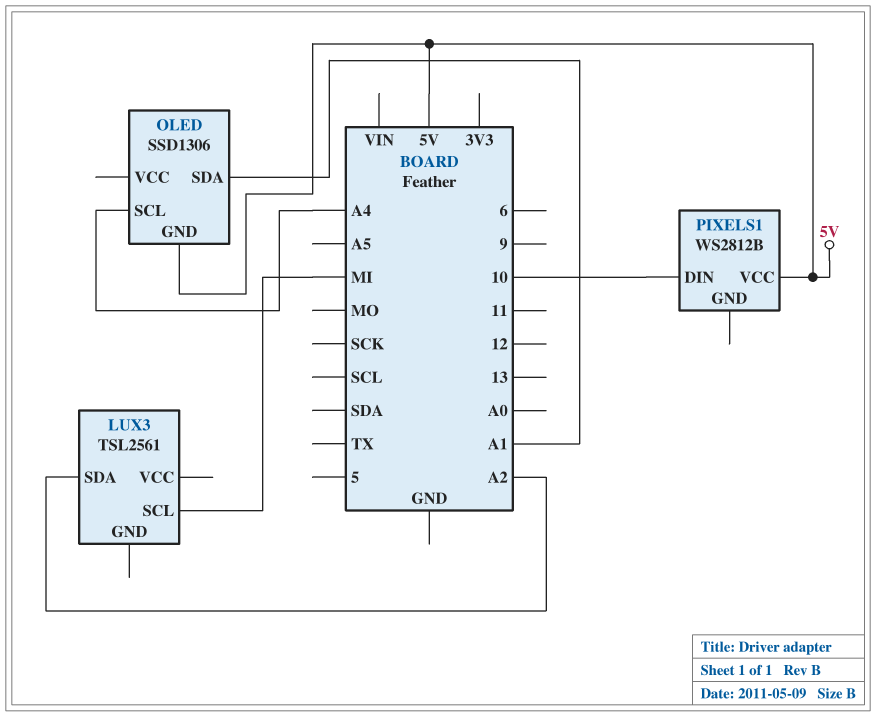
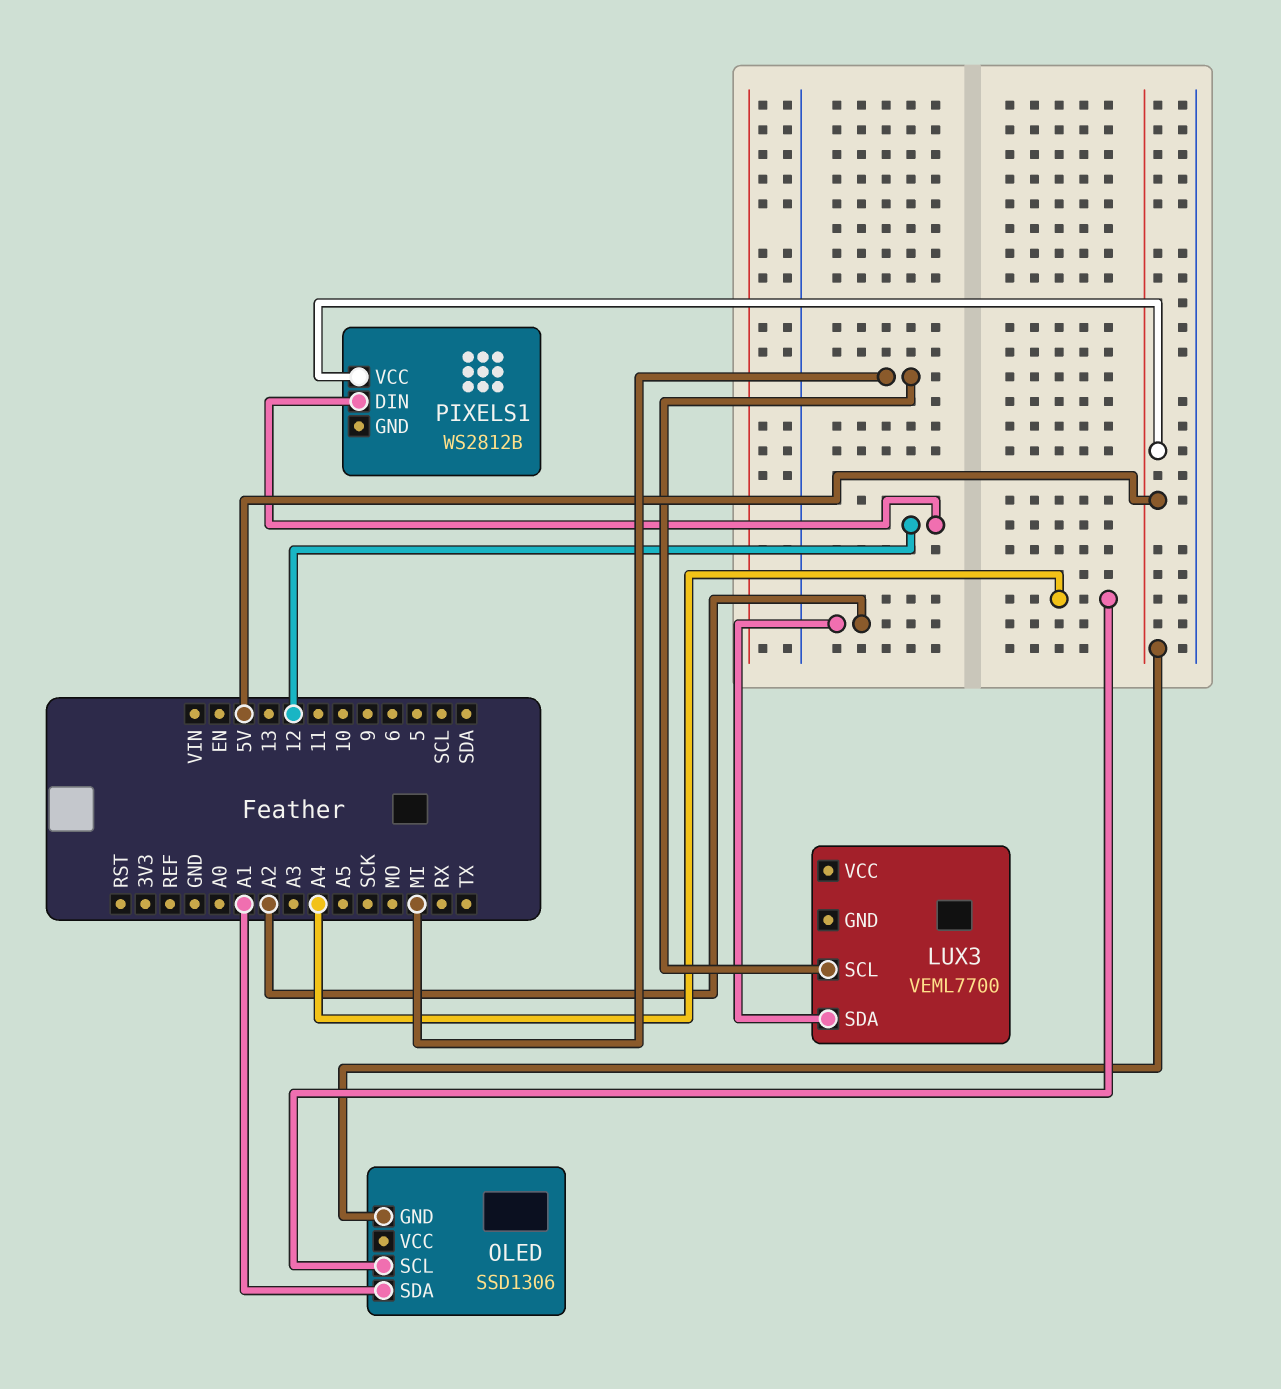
LUX3: TSL2561 -> VEML7700
PIXELS1 pin DIN: 10 -> 12

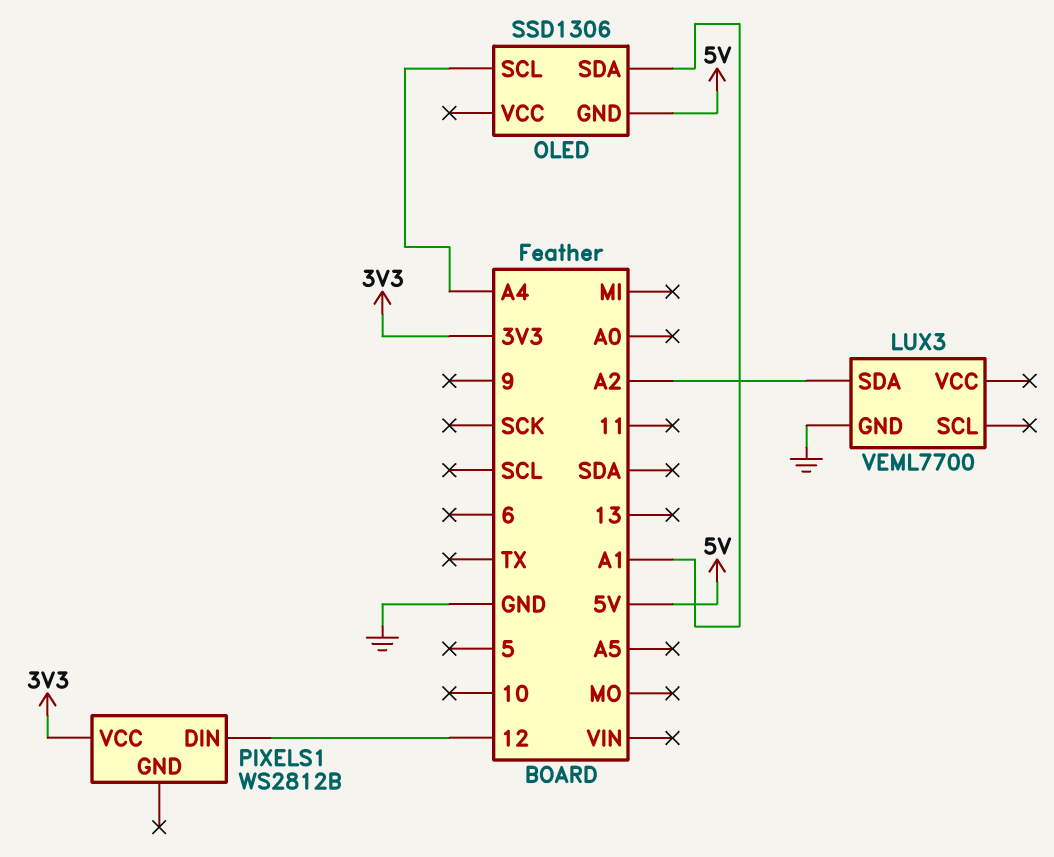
LUX3 pin GND: none -> GND
LUX3 pin SCL: MI -> none
PIXELS1 pin VCC: 5V -> 3V3

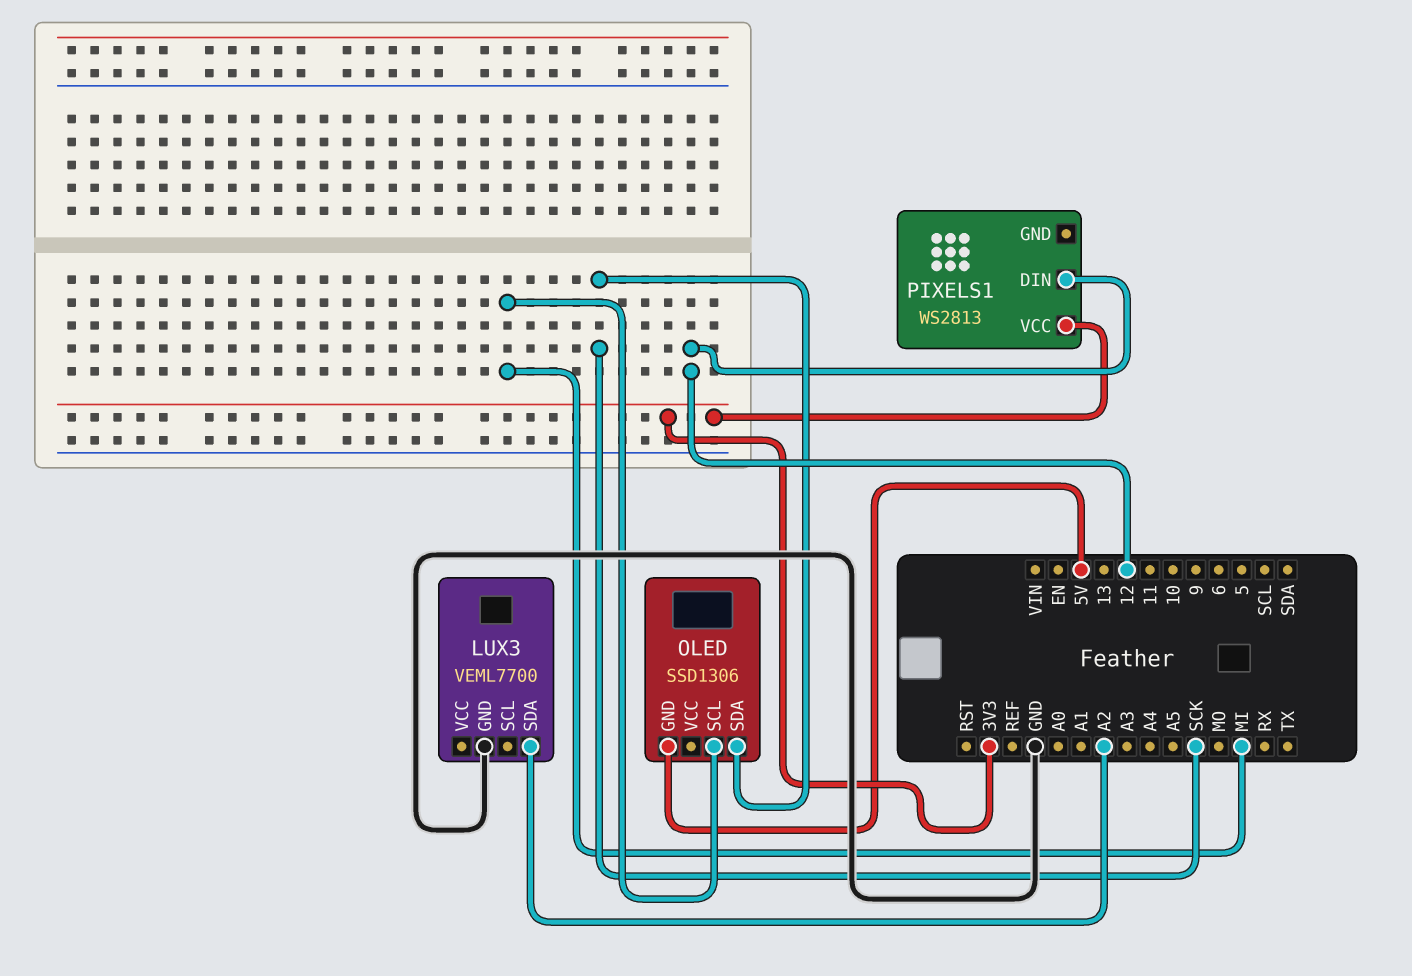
OLED pin SCL: A4 -> MI
OLED pin SDA: A1 -> SCK
PIXELS1: WS2812B -> WS2813

